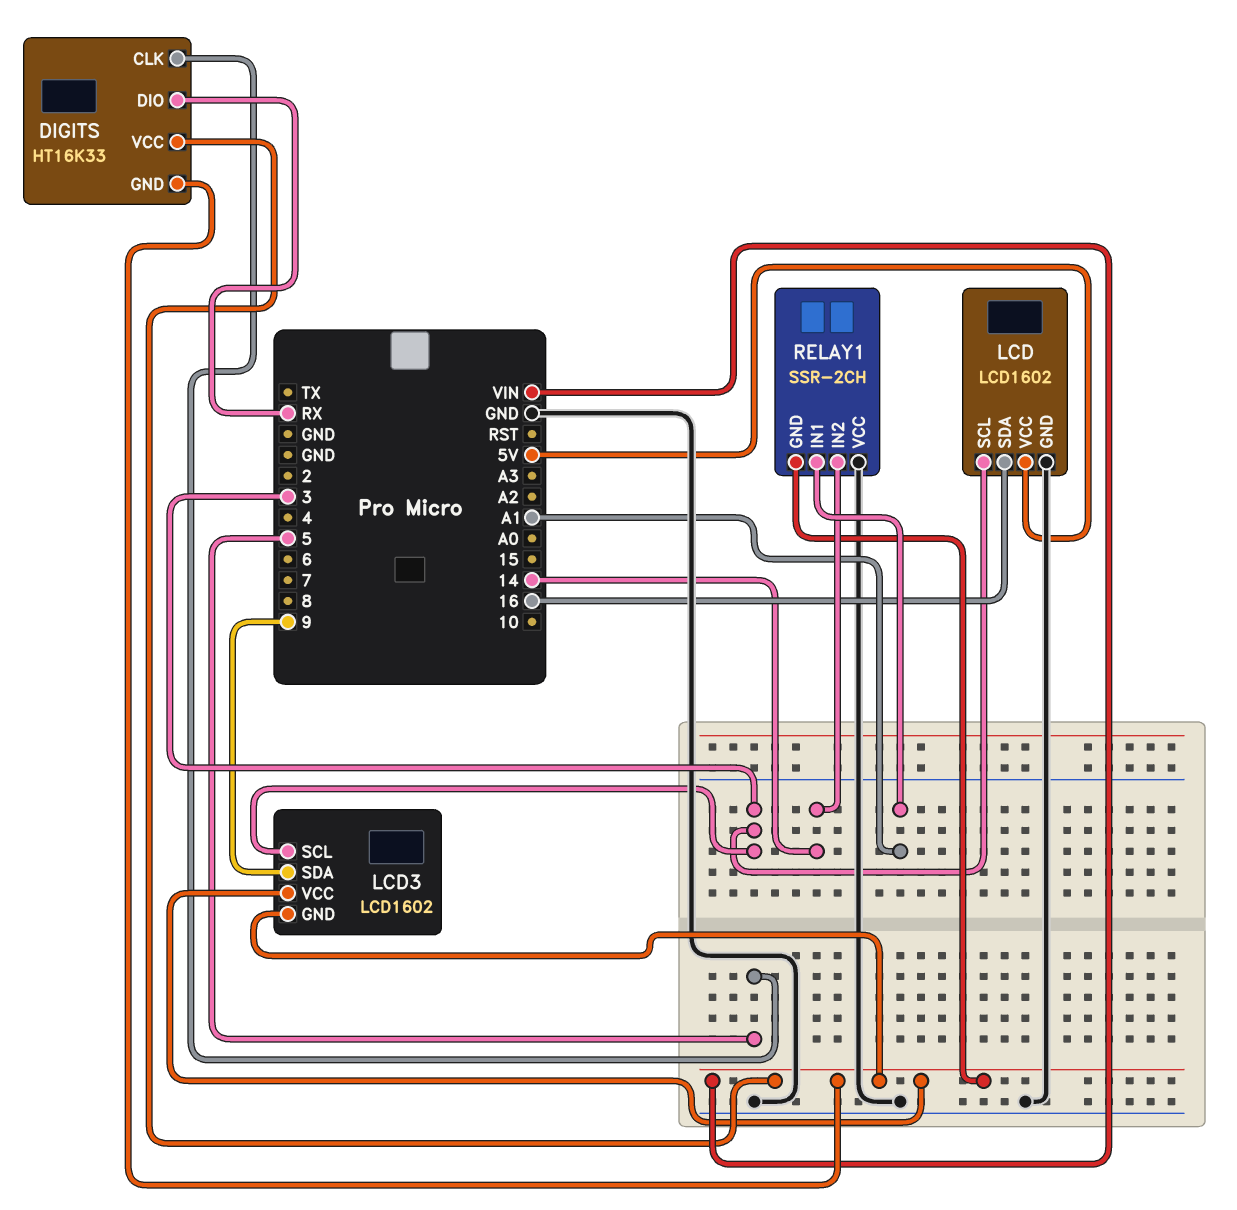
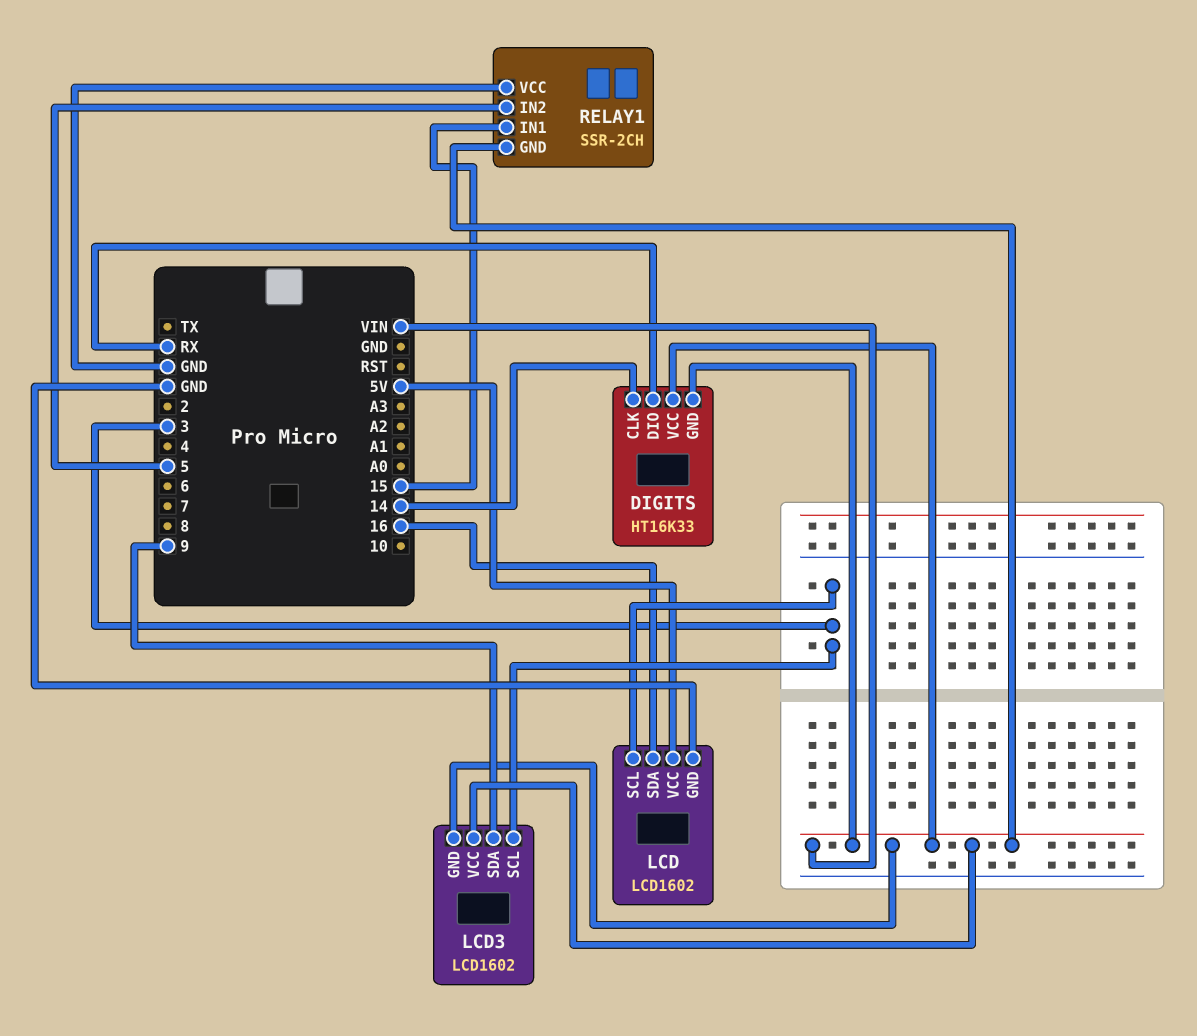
DIGITS pin CLK: 5 -> 14
RELAY1 pin IN1: A1 -> 15
RELAY1 pin IN2: 14 -> 5

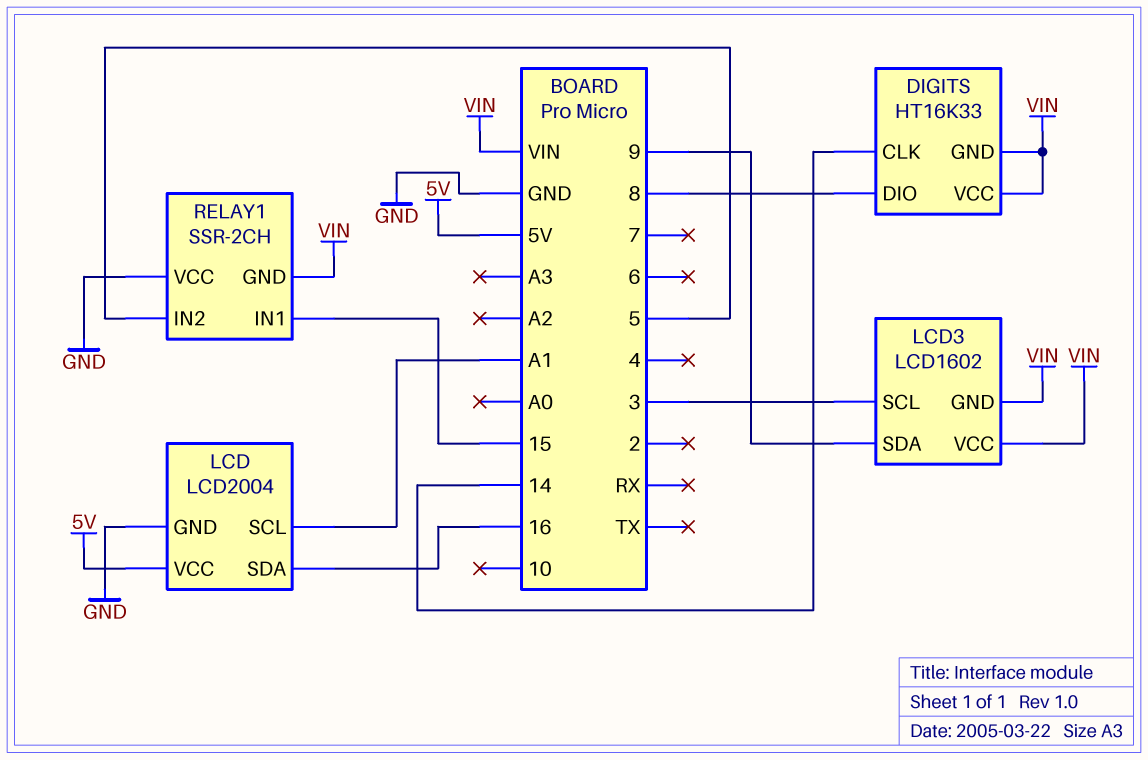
DIGITS pin DIO: RX -> 8
LCD: LCD1602 -> LCD2004
LCD pin SCL: 3 -> A1

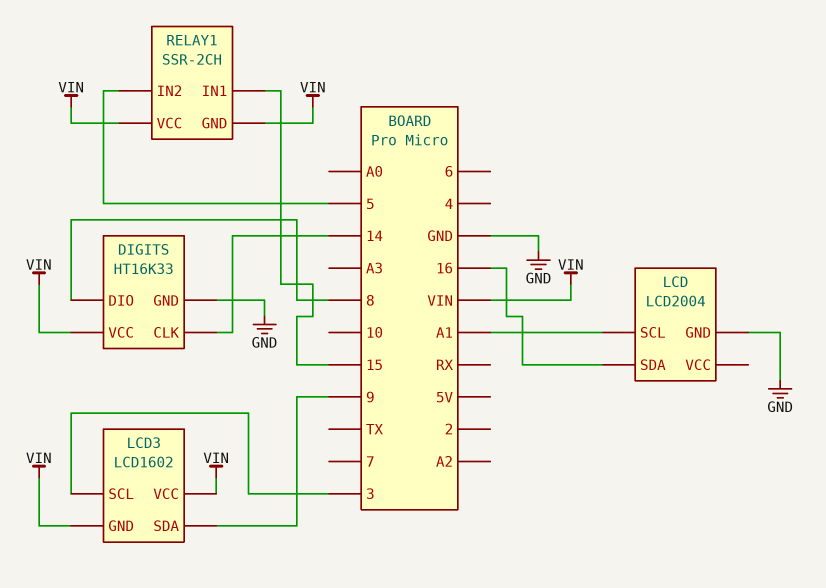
DIGITS pin GND: VIN -> GND
LCD pin VCC: 5V -> none
RELAY1 pin VCC: GND -> VIN

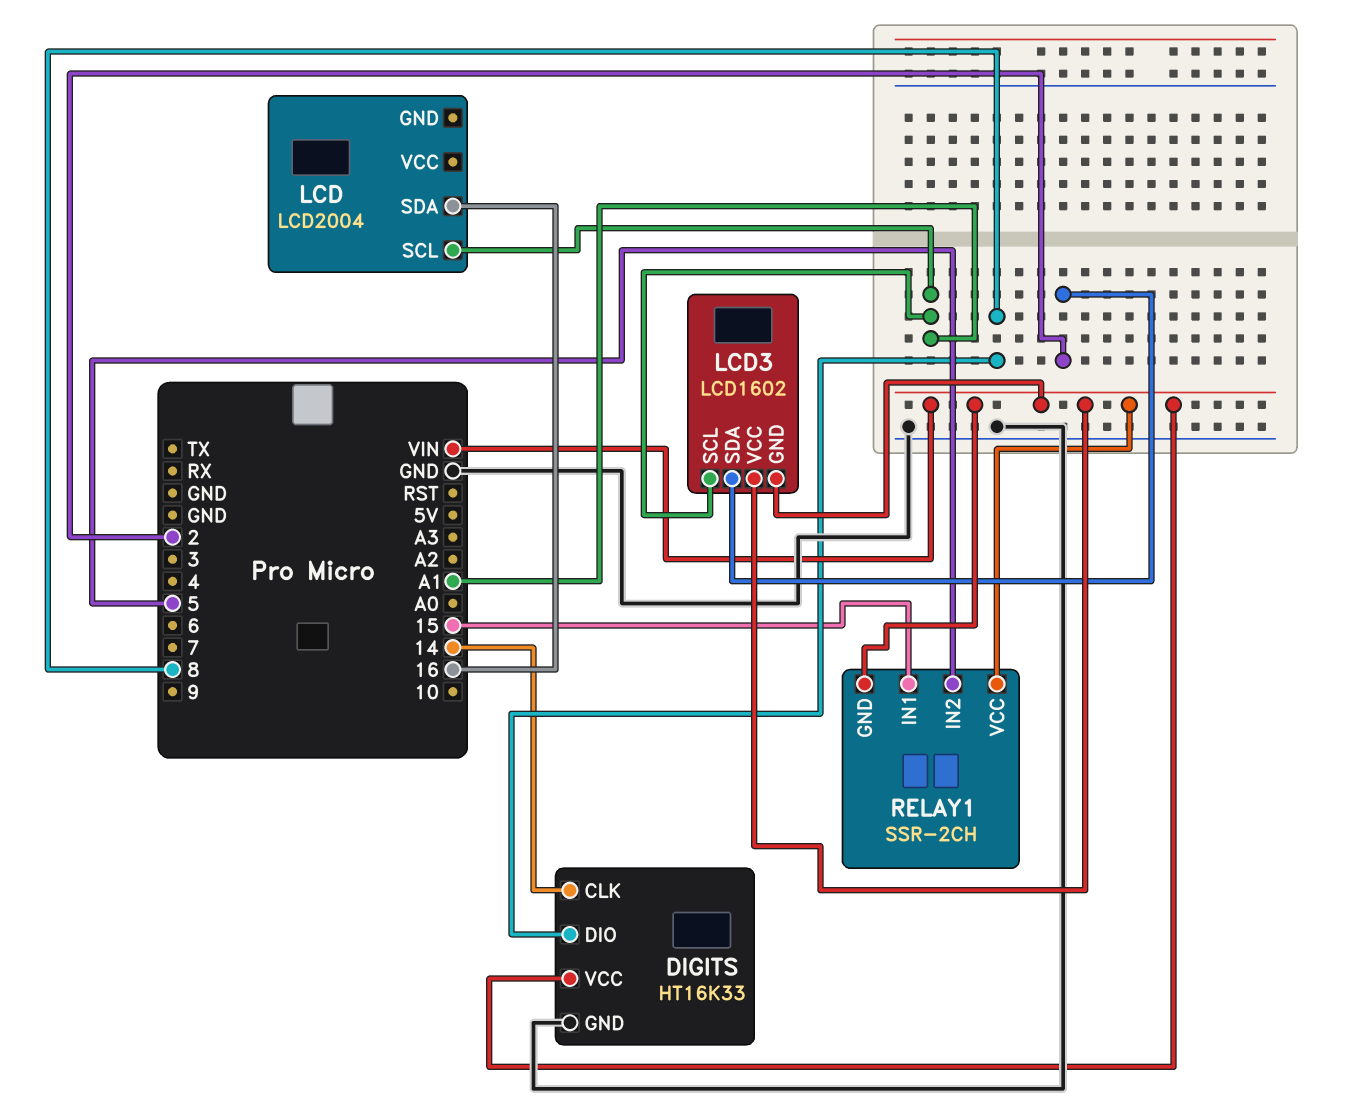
LCD pin GND: GND -> none
LCD3 pin SCL: 3 -> A1
LCD3 pin SDA: 9 -> 2

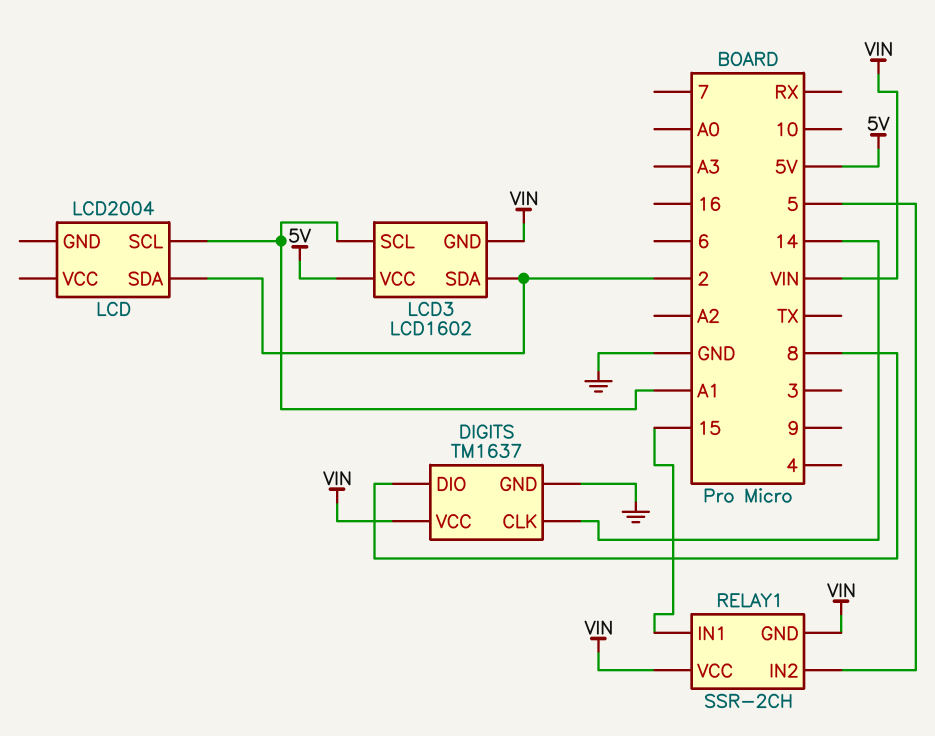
DIGITS: HT16K33 -> TM1637
LCD pin SDA: 16 -> 2
LCD3 pin VCC: VIN -> 5V

